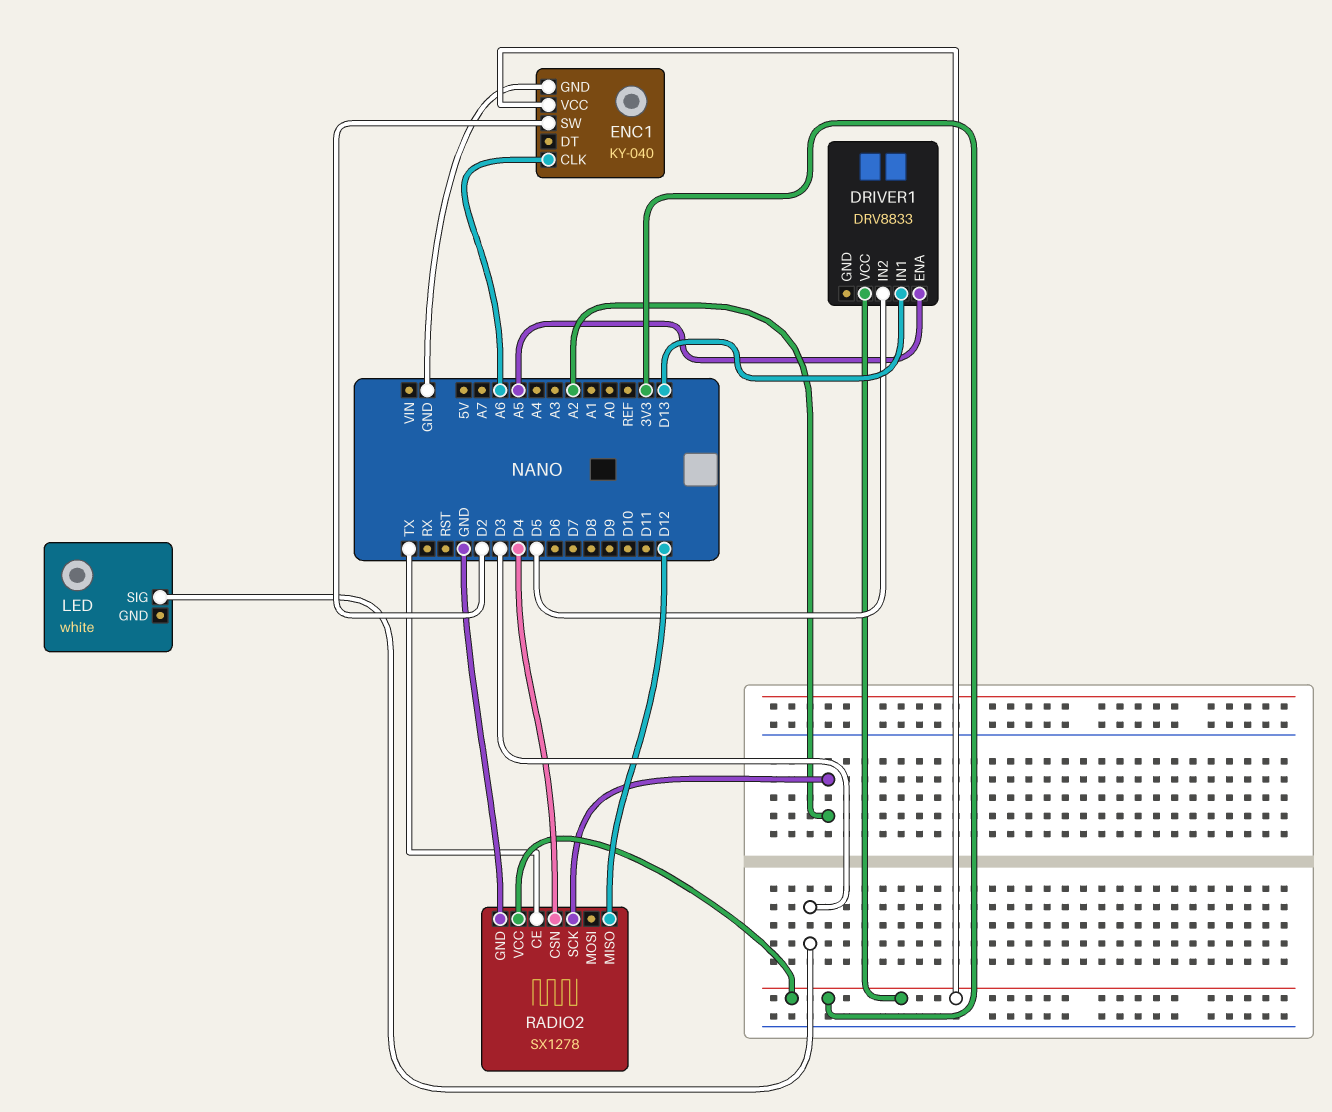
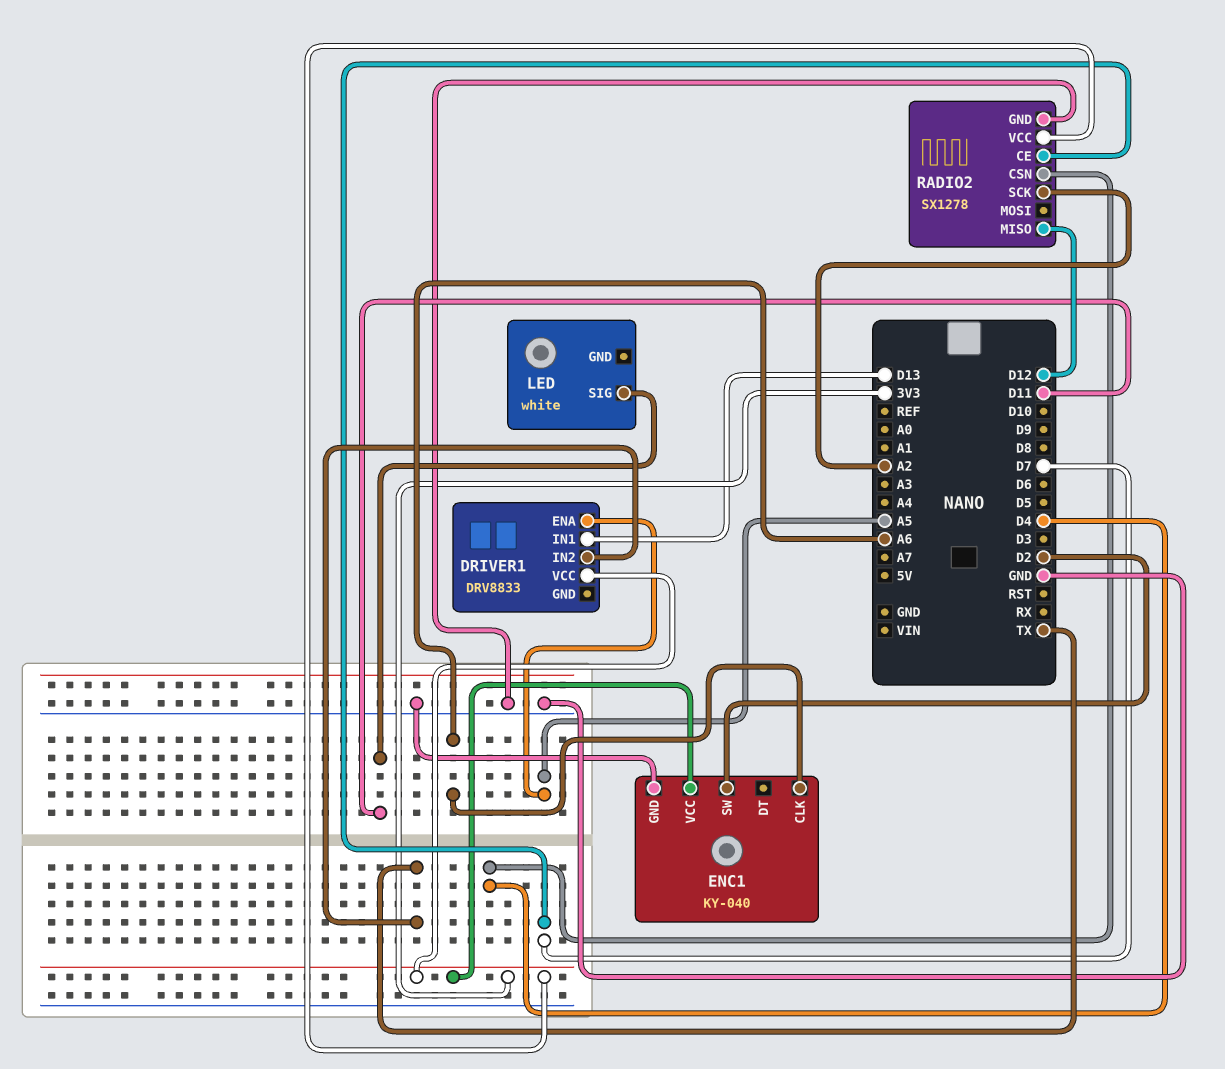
DRIVER1 pin IN2: D5 -> TX
LED pin SIG: D3 -> D11
RADIO2 pin CE: TX -> D7

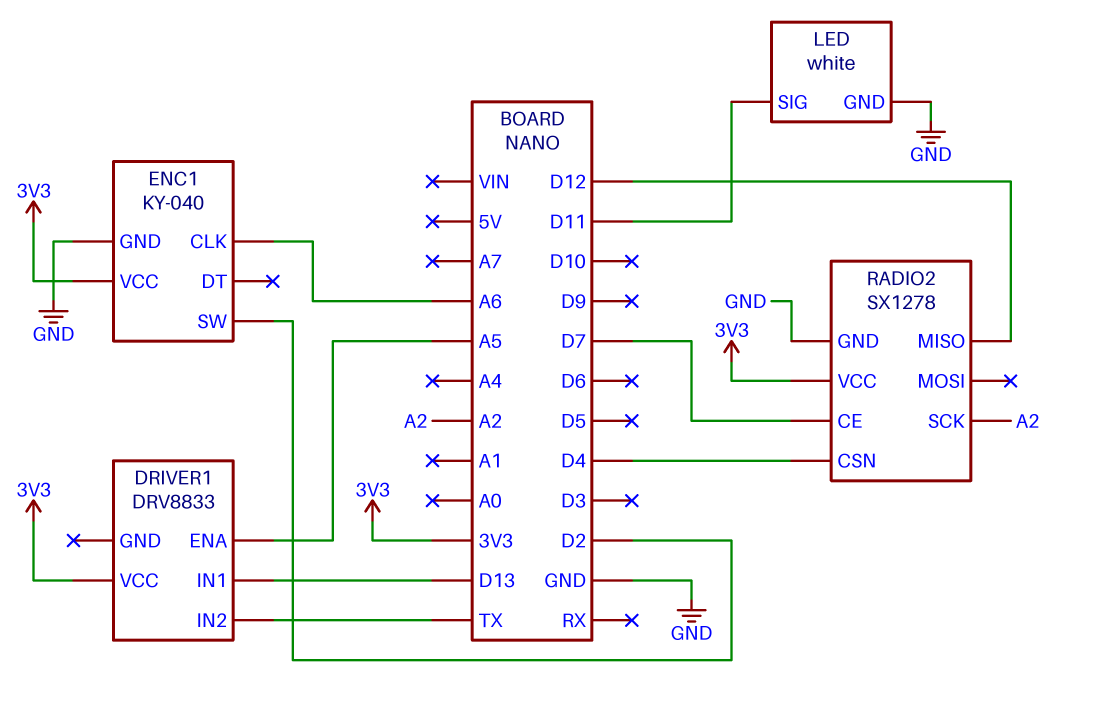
LED pin GND: none -> GND

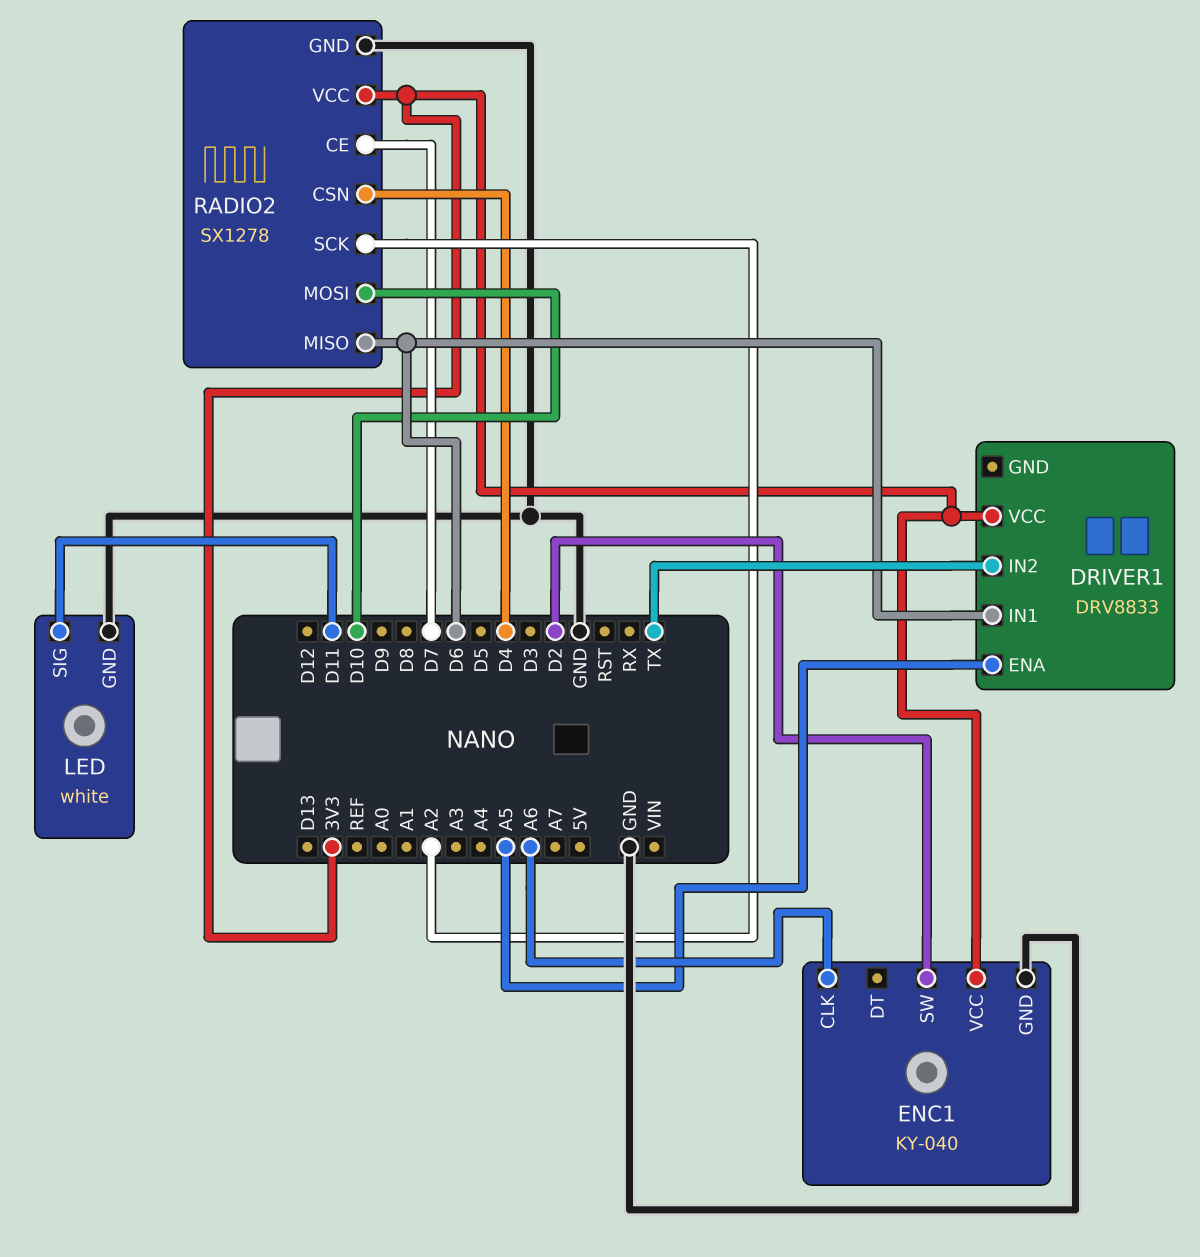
DRIVER1 pin IN1: D13 -> D6
RADIO2 pin MISO: D12 -> D6
RADIO2 pin MOSI: none -> D10

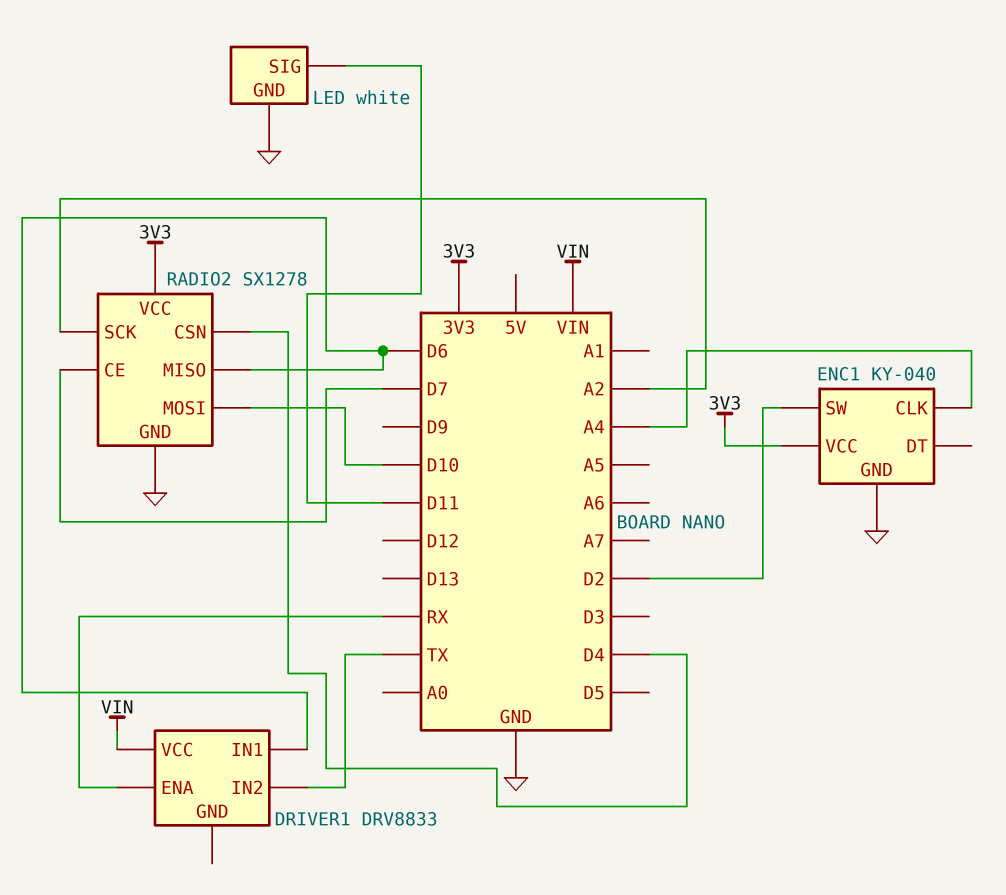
DRIVER1 pin ENA: A5 -> RX
DRIVER1 pin VCC: 3V3 -> VIN
ENC1 pin CLK: A6 -> A4

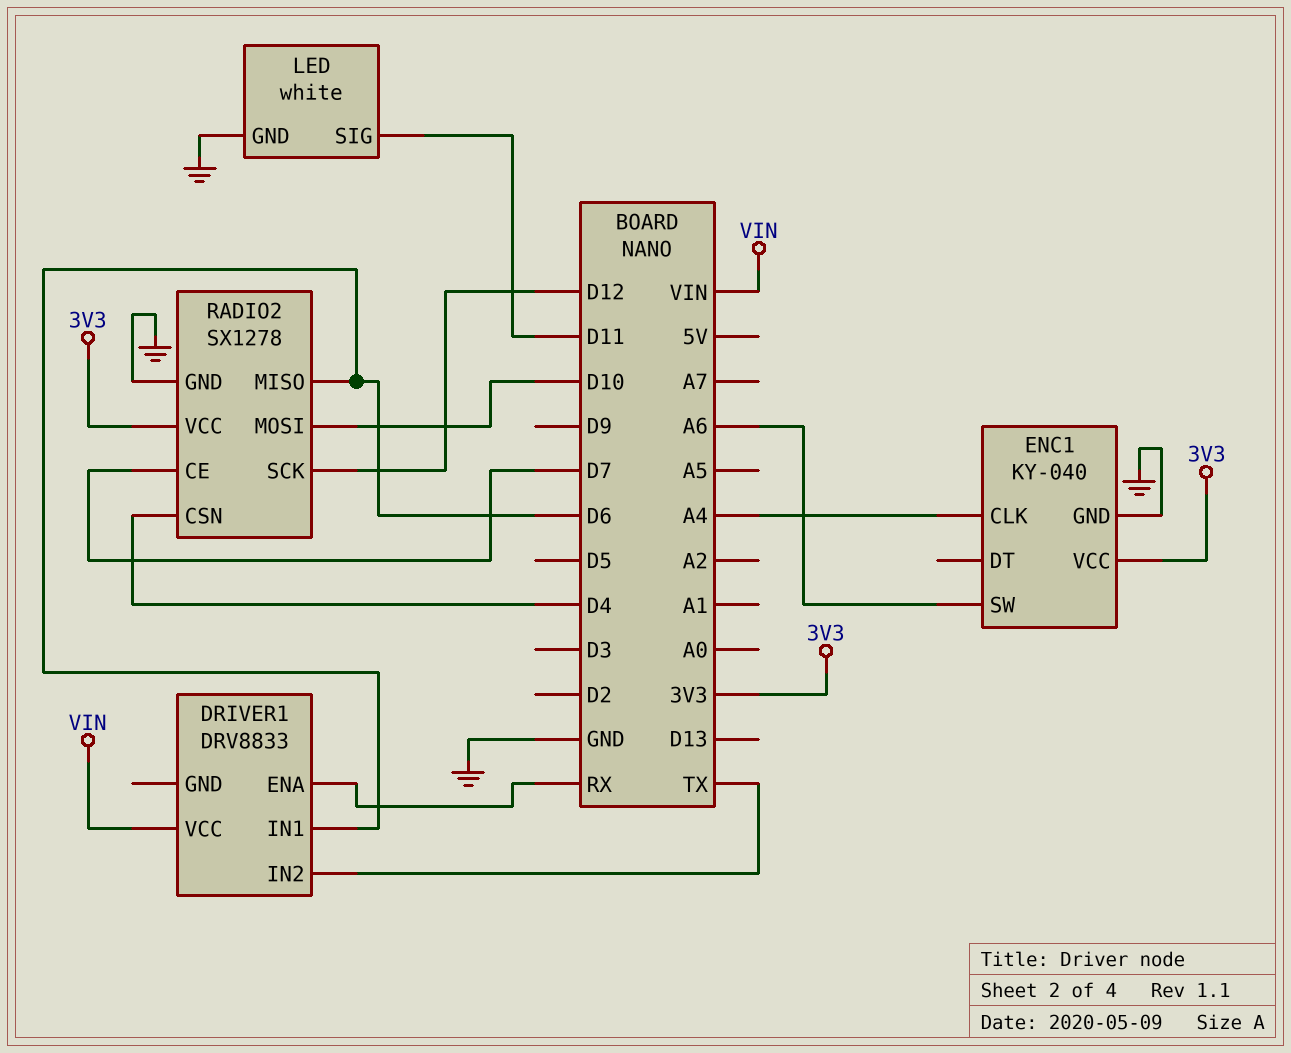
ENC1 pin SW: D2 -> A6
RADIO2 pin SCK: A2 -> D12

